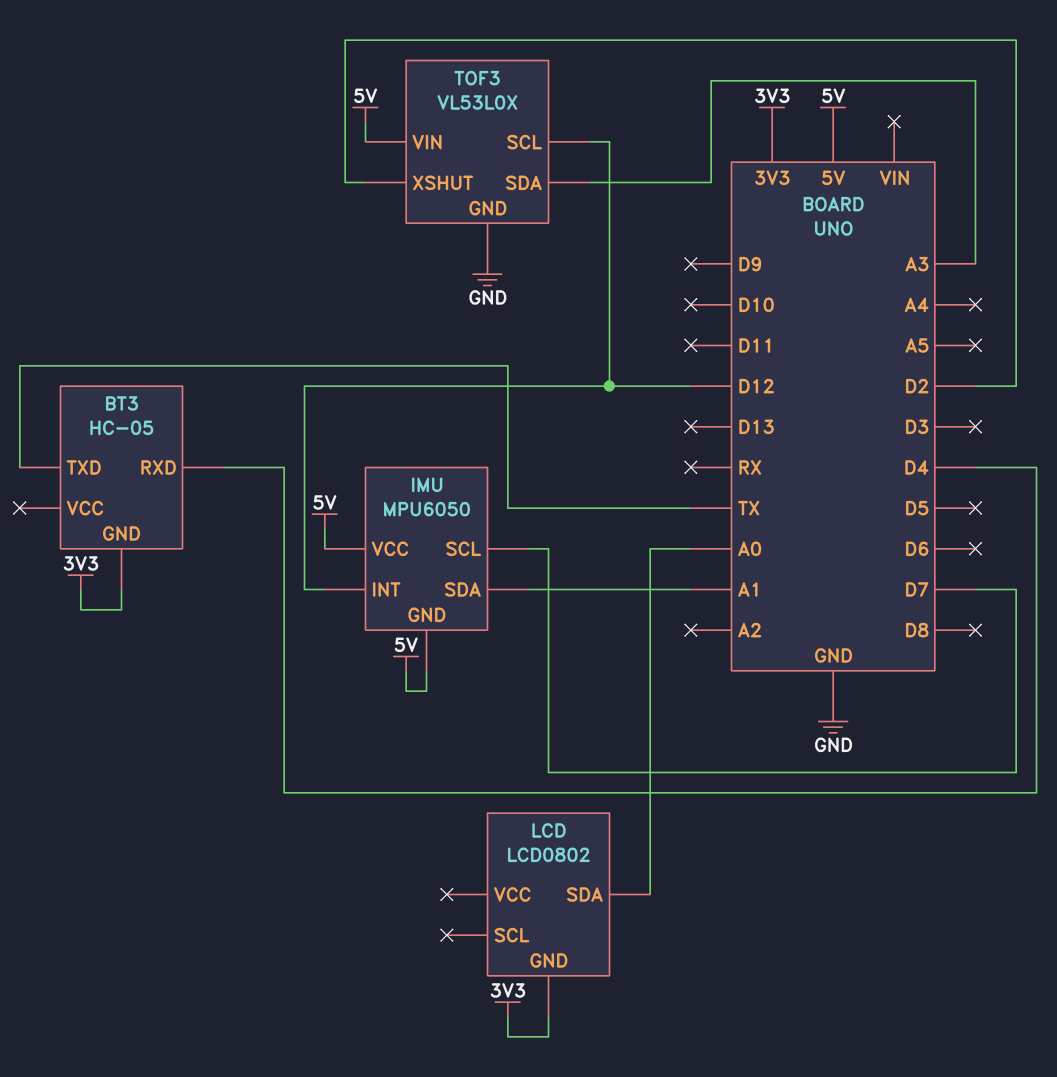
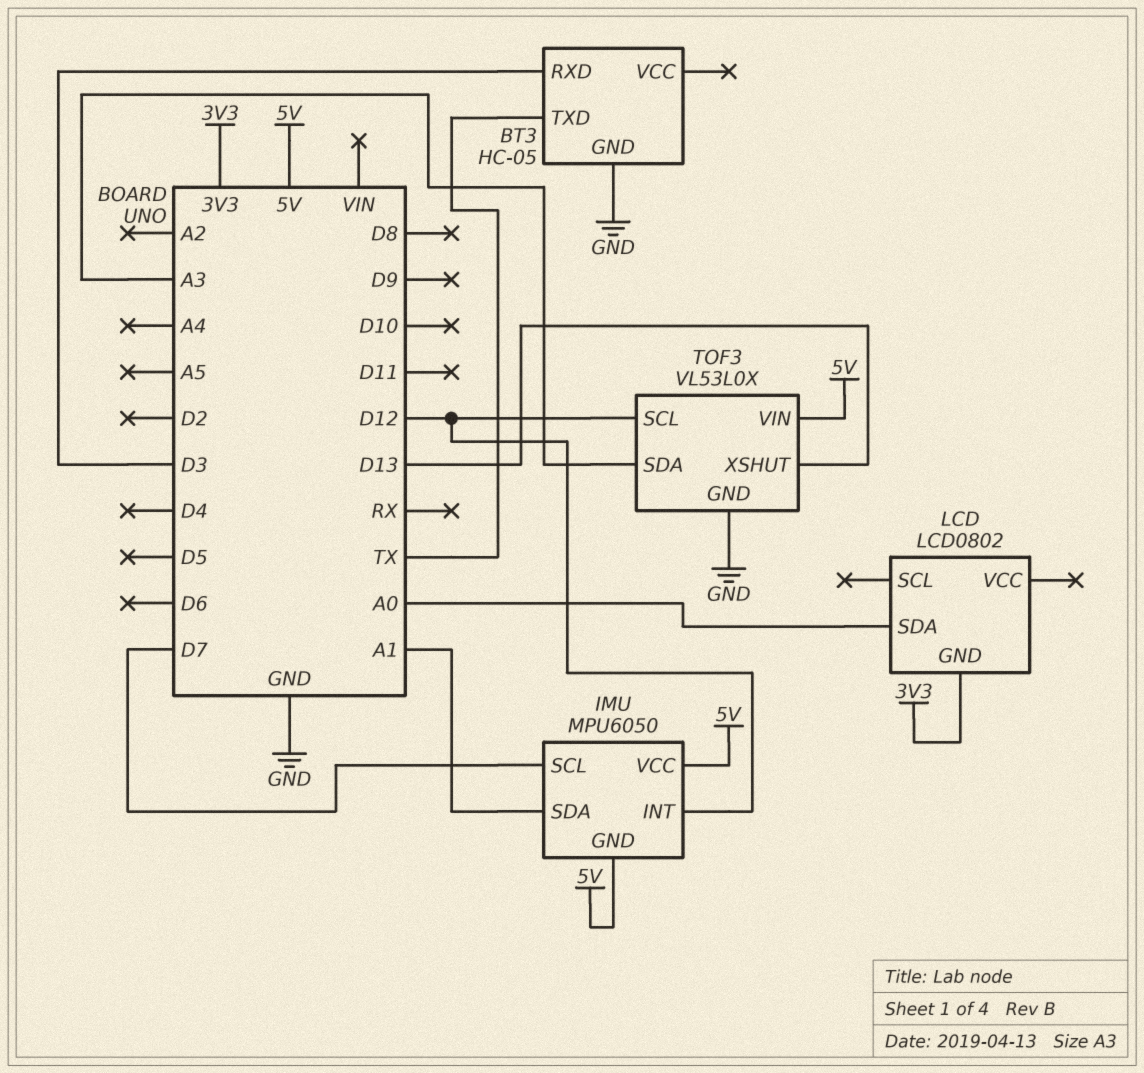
BT3 pin GND: 3V3 -> GND
BT3 pin RXD: D4 -> D3
TOF3 pin XSHUT: D2 -> D13

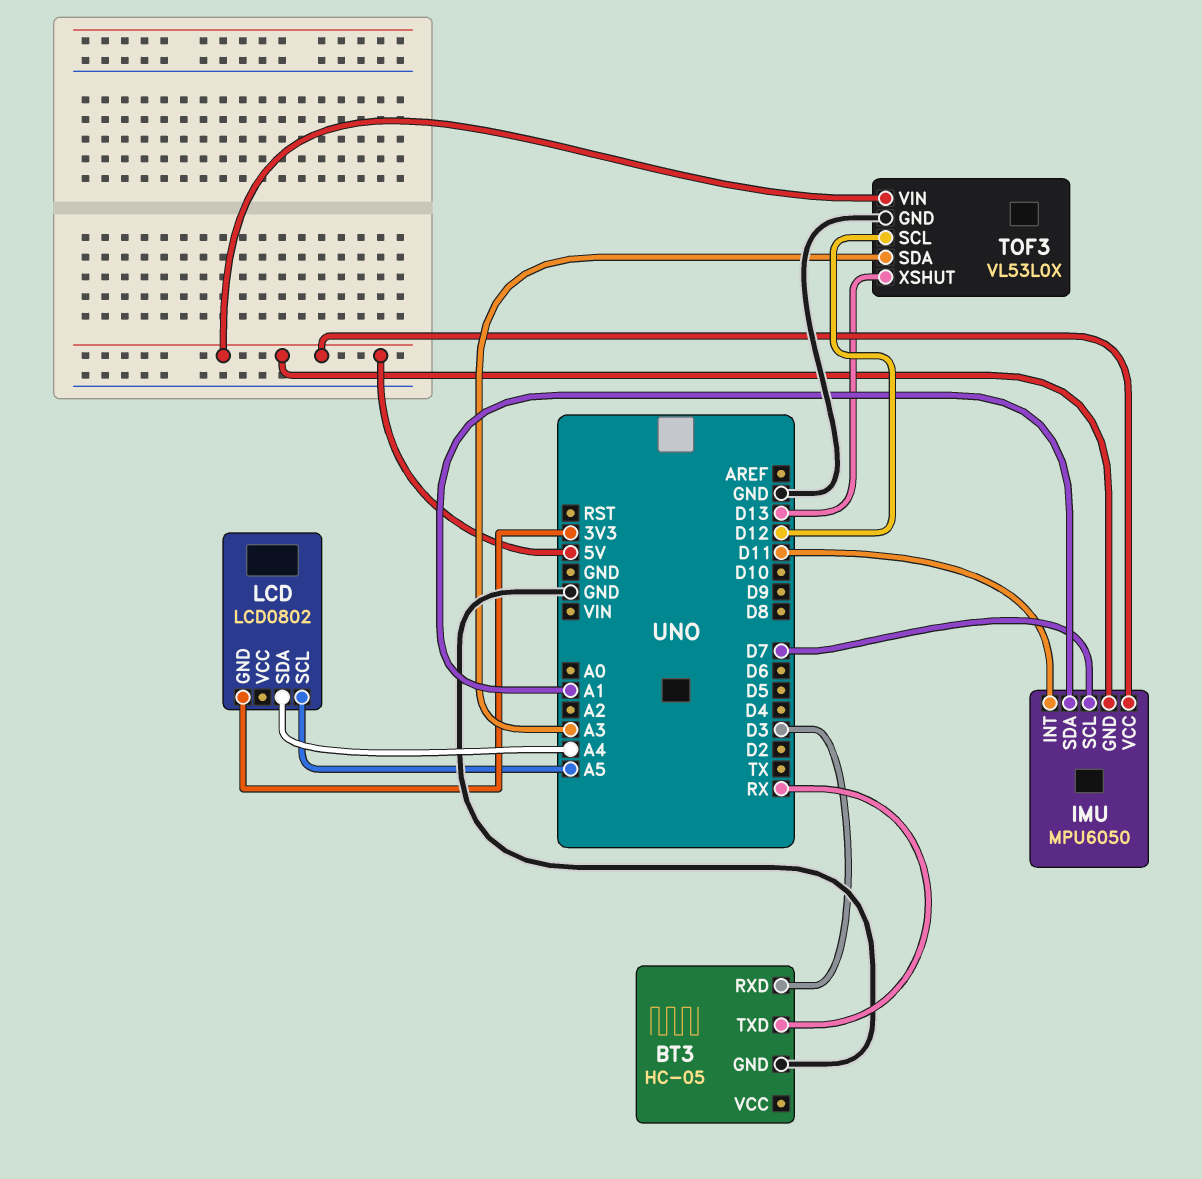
BT3 pin TXD: TX -> RX
IMU pin INT: D12 -> D11
LCD pin SCL: none -> A5
LCD pin SDA: A0 -> A4

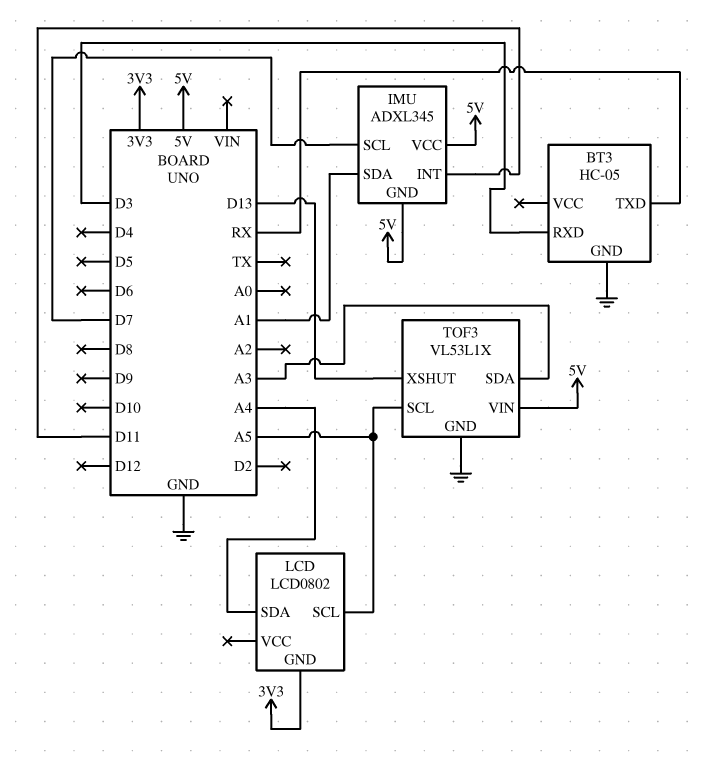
IMU: MPU6050 -> ADXL345
TOF3: VL53L0X -> VL53L1X
TOF3 pin SCL: D12 -> A5

